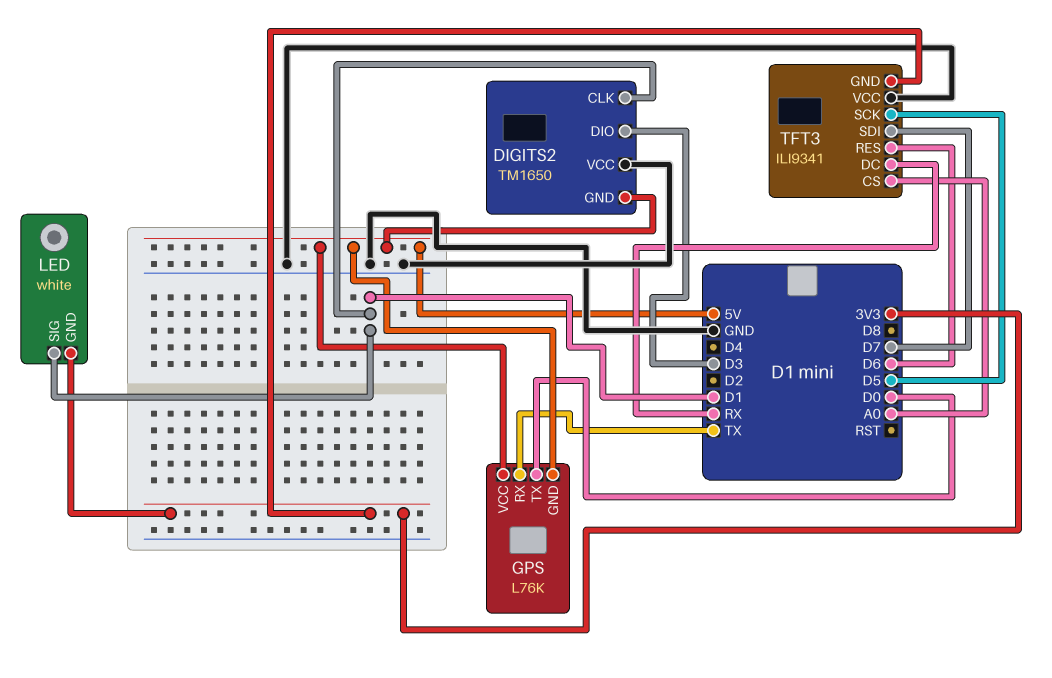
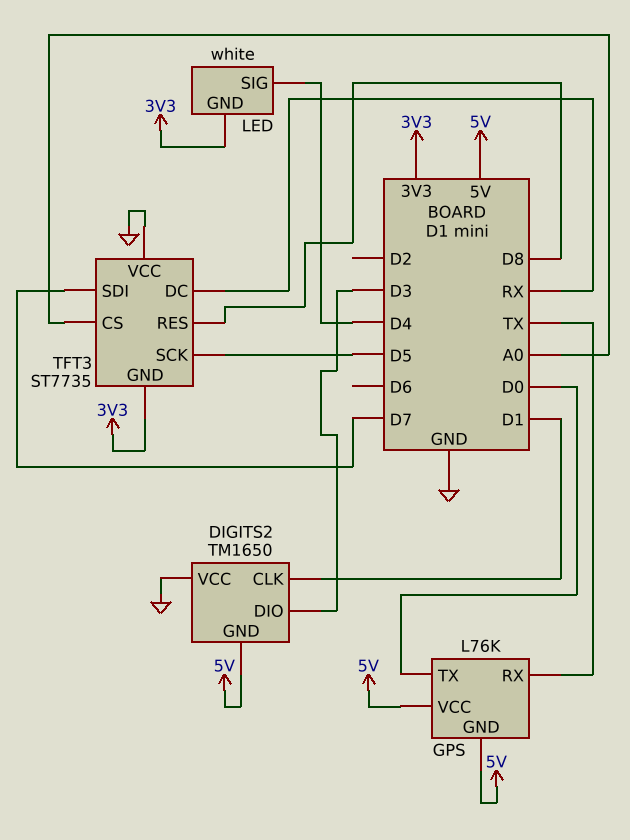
LED pin SIG: D1 -> D4
TFT3: ILI9341 -> ST7735
TFT3 pin RES: D6 -> D8

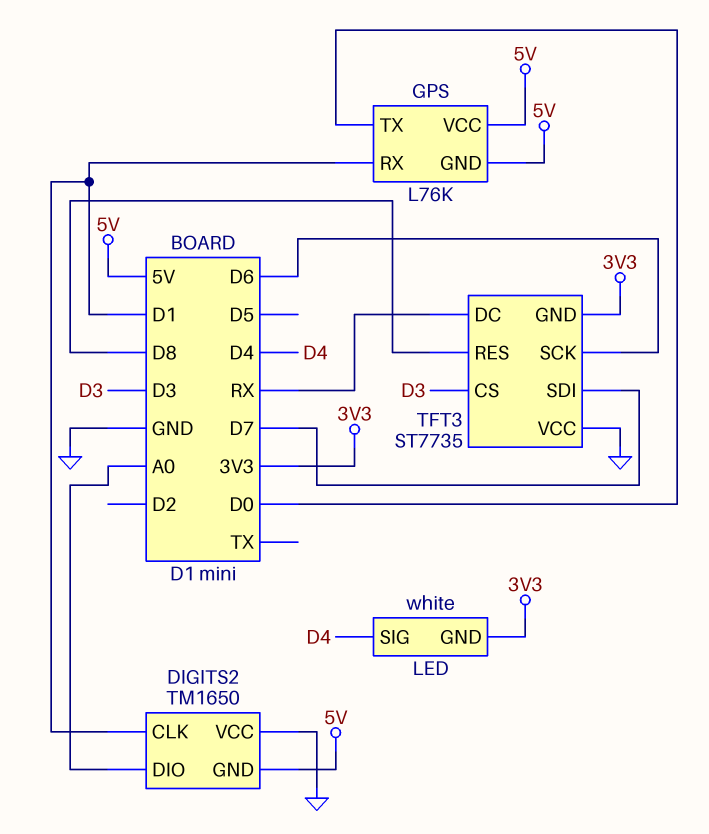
DIGITS2 pin DIO: D3 -> A0
GPS pin RX: TX -> D1
TFT3 pin CS: A0 -> D3
TFT3 pin SCK: D5 -> D6

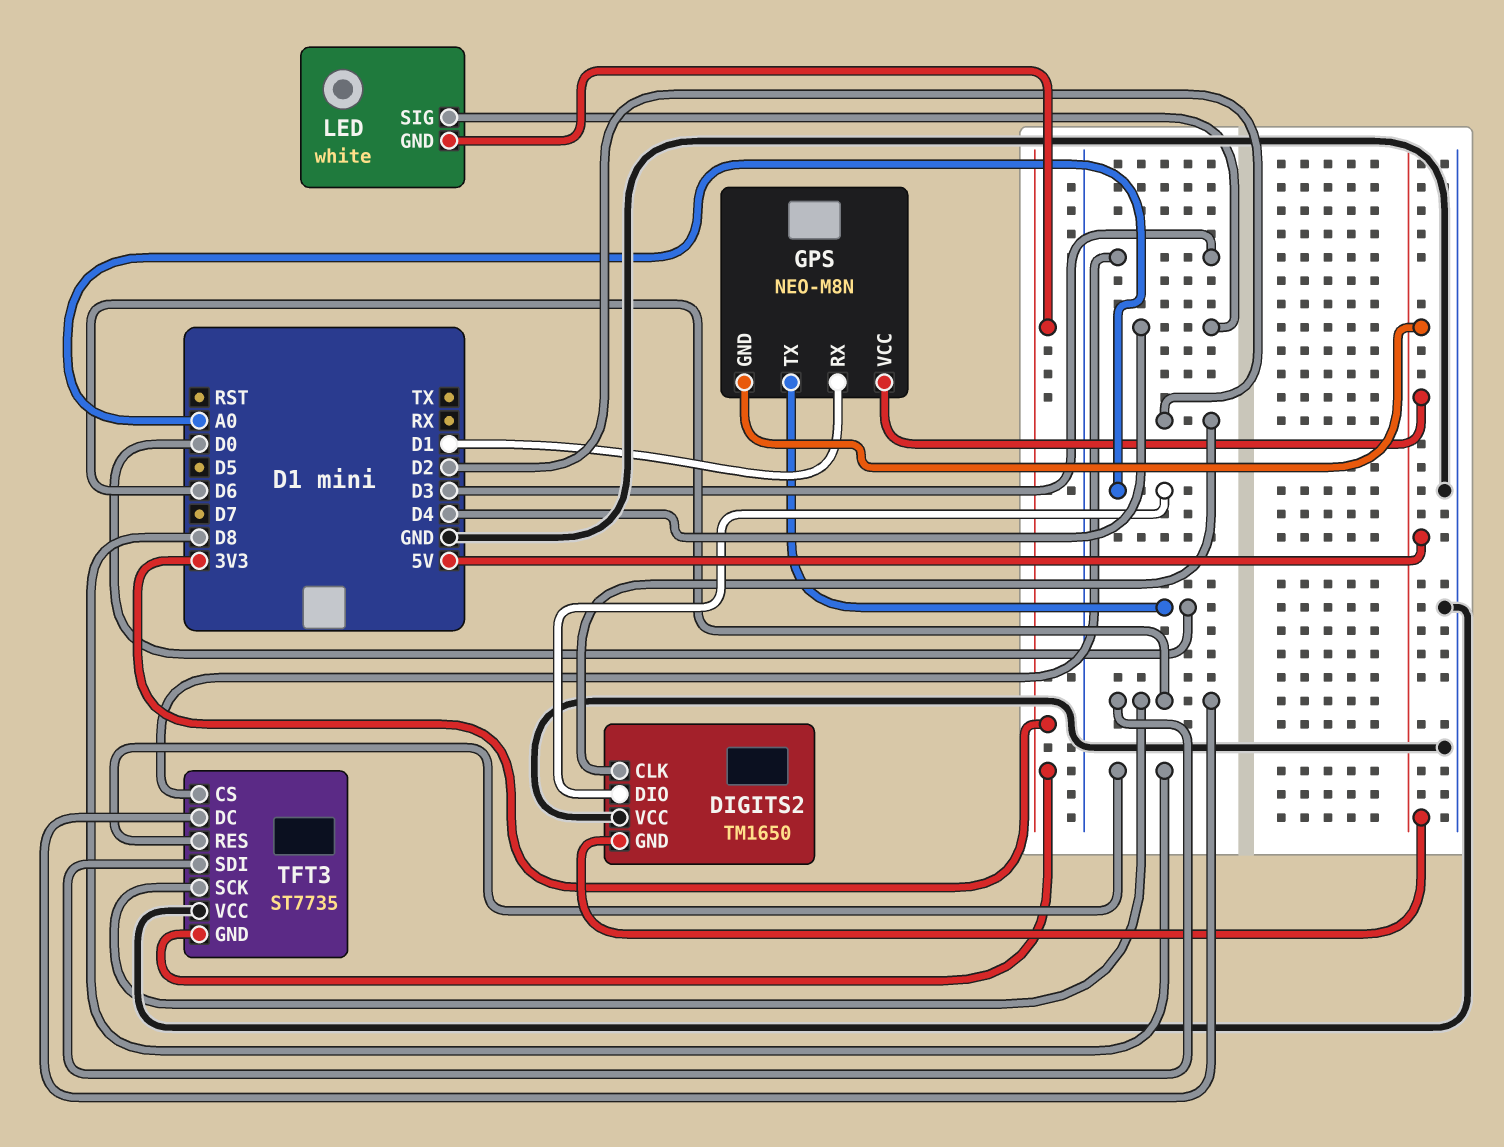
DIGITS2 pin CLK: D1 -> D2
GPS: L76K -> NEO-M8N
TFT3 pin DC: RX -> D6
TFT3 pin SDI: D7 -> D6

